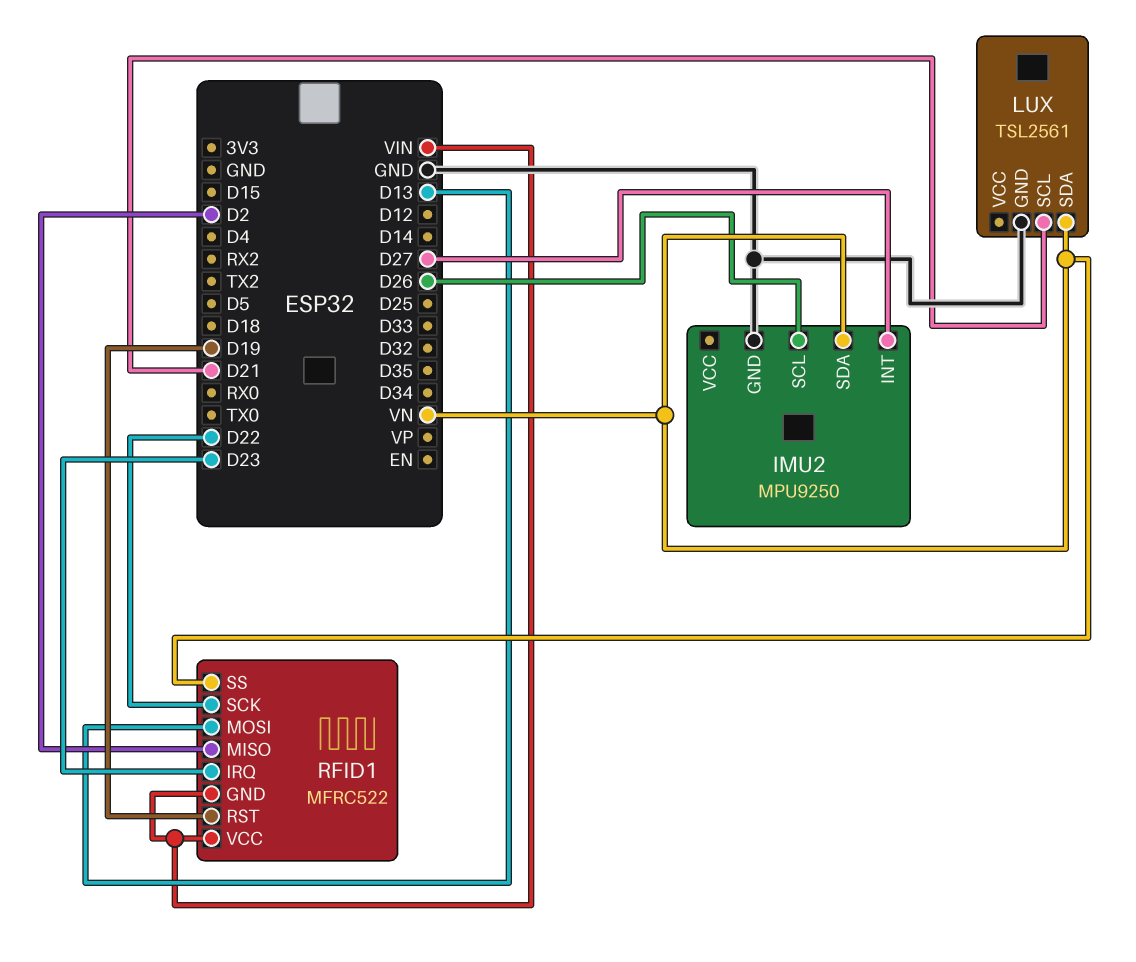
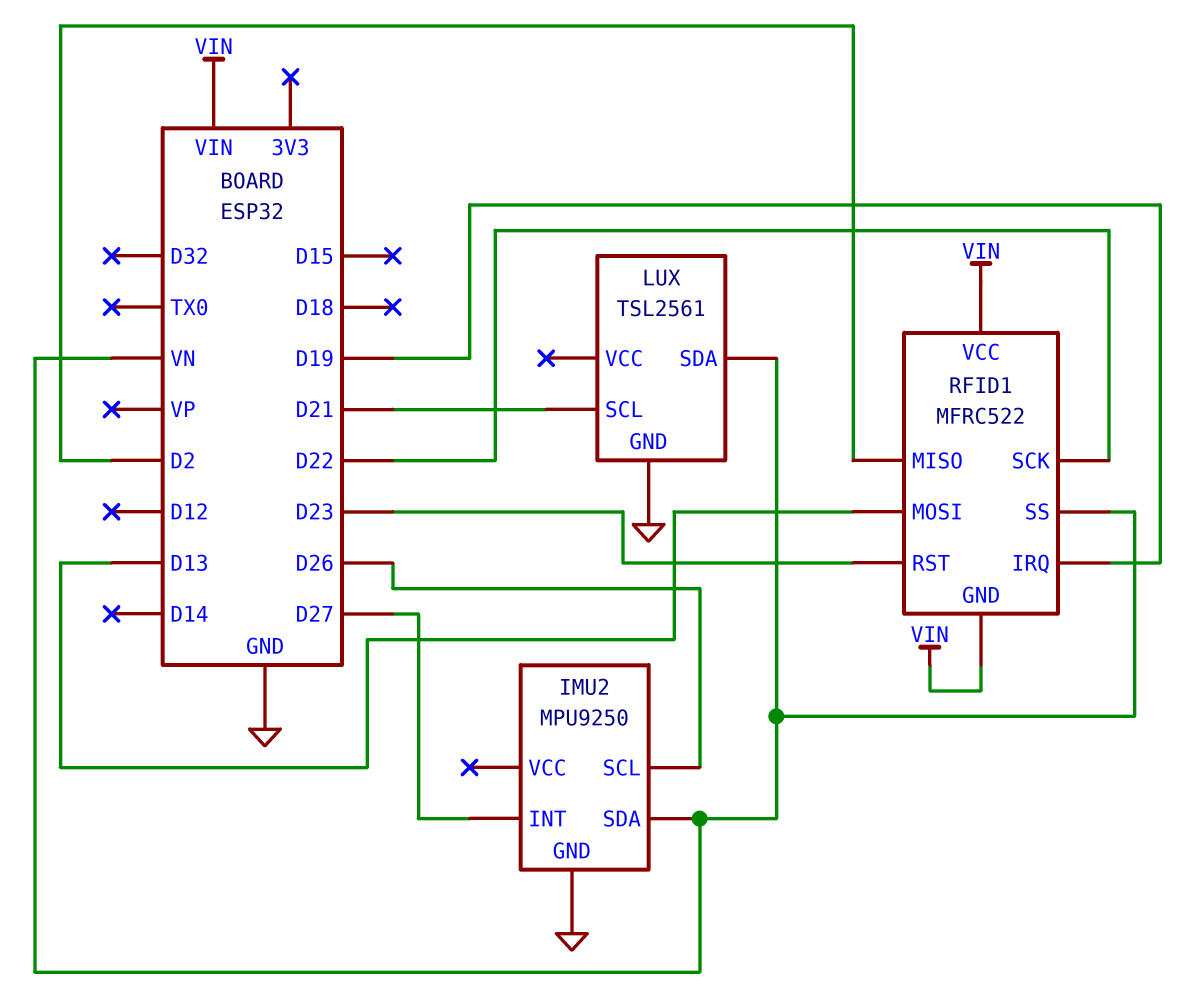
RFID1 pin IRQ: D23 -> D19
RFID1 pin RST: D19 -> D23

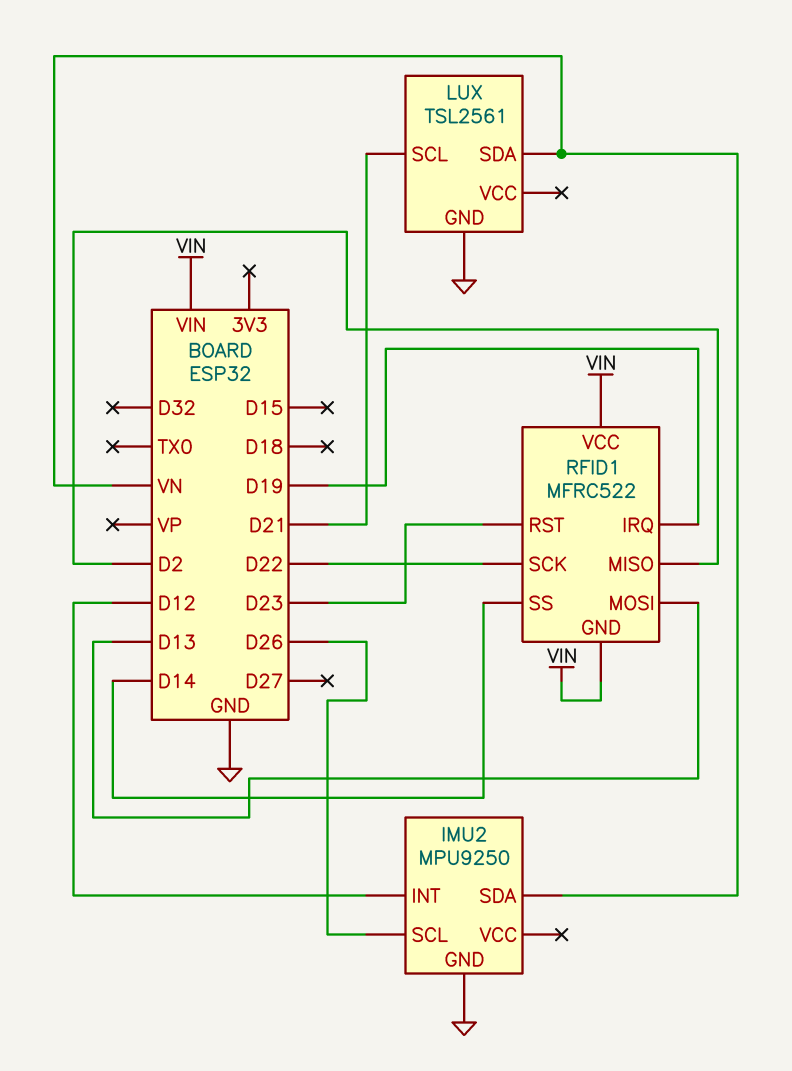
IMU2 pin INT: D27 -> D12
RFID1 pin SS: VN -> D14

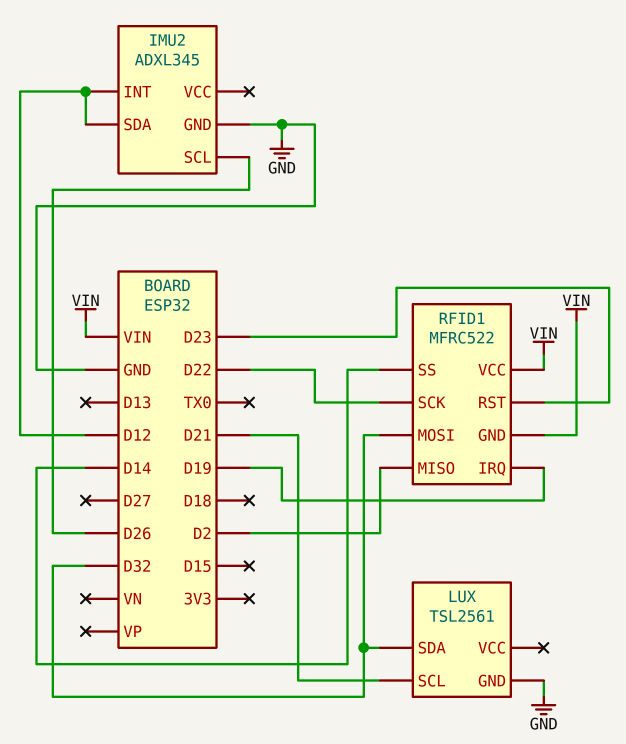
IMU2: MPU9250 -> ADXL345
IMU2 pin SDA: VN -> D12
LUX pin SDA: VN -> D32
RFID1 pin MOSI: D13 -> D32

